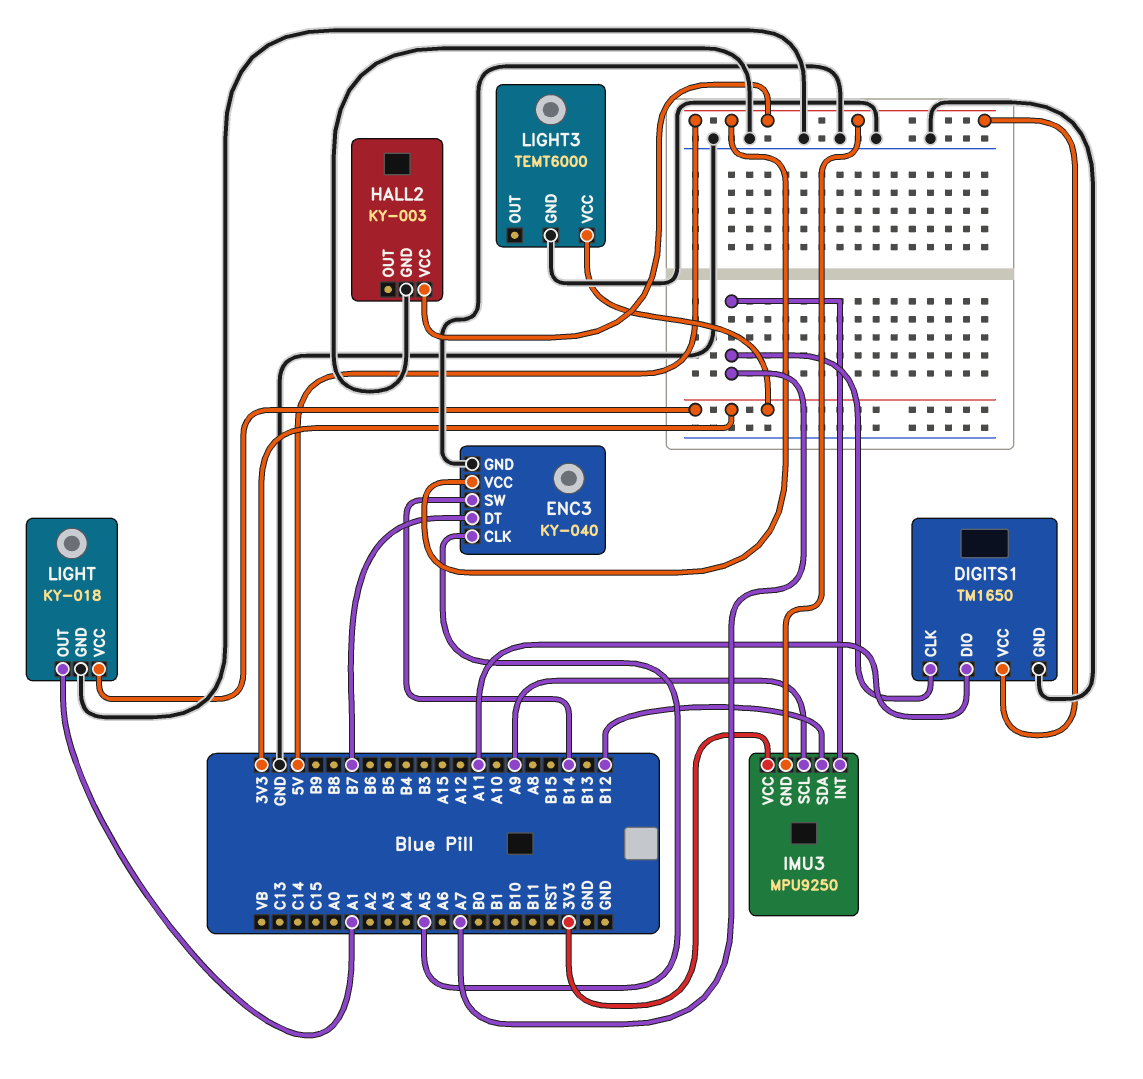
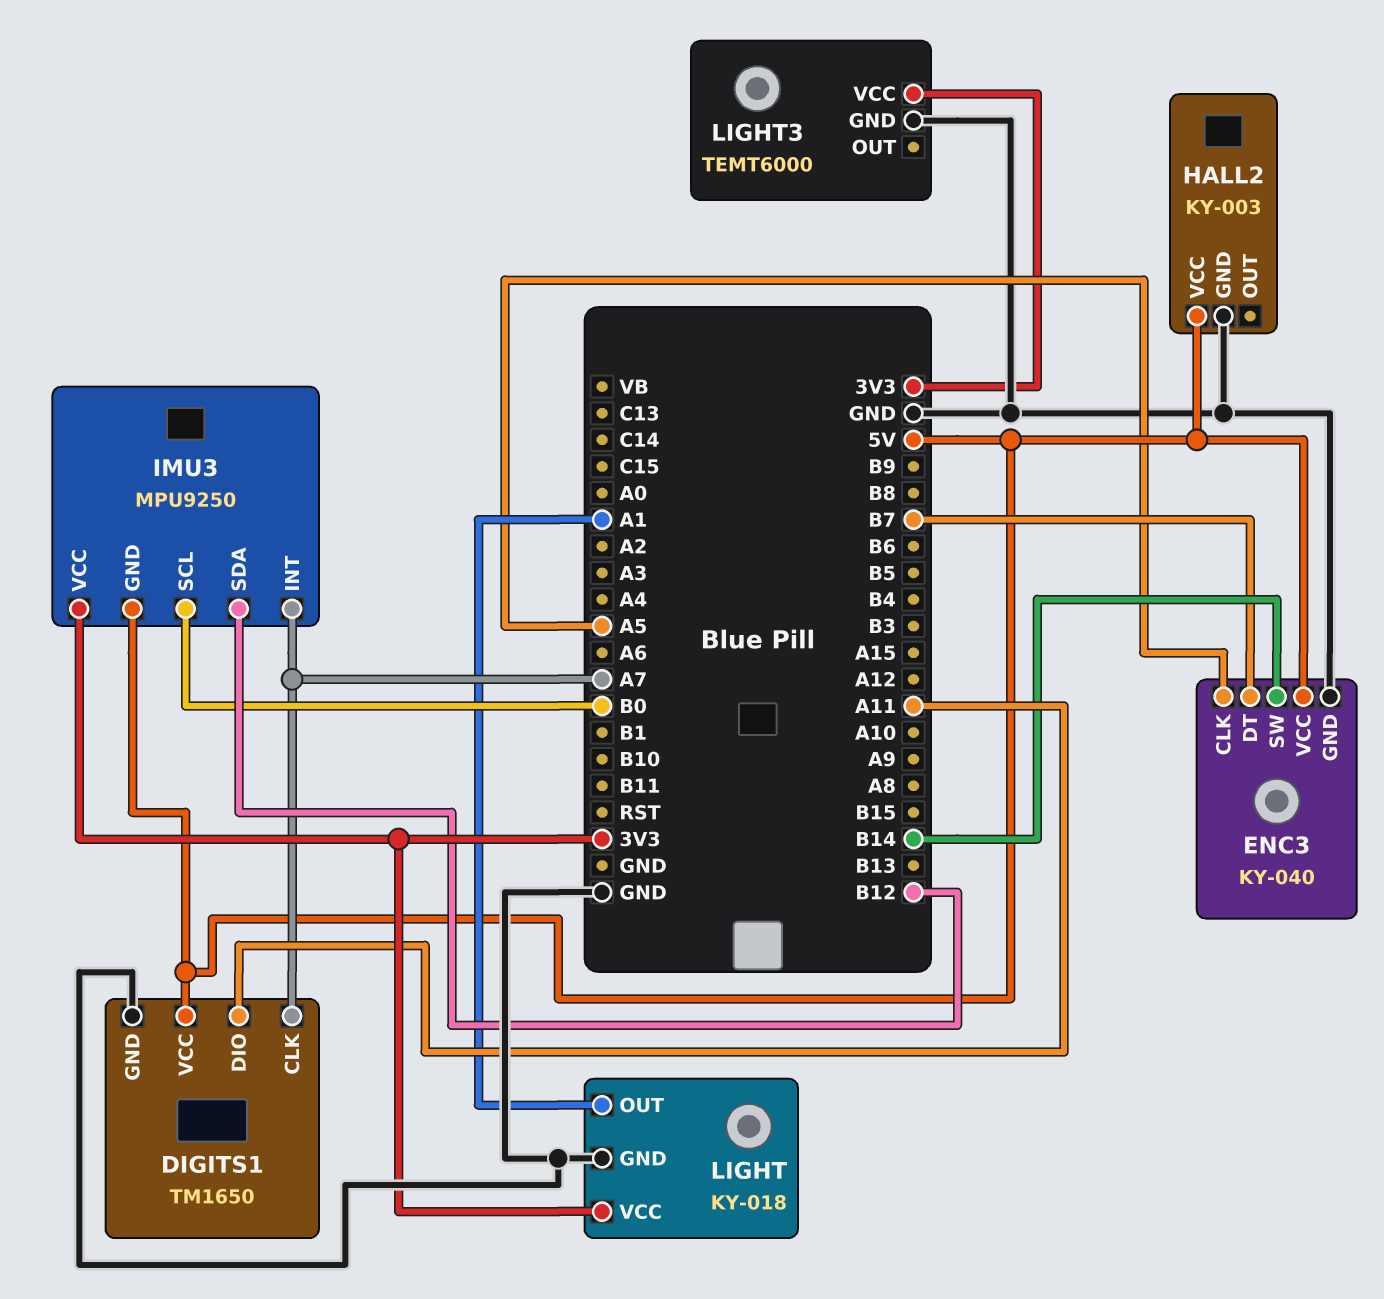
IMU3 pin SCL: A9 -> B0

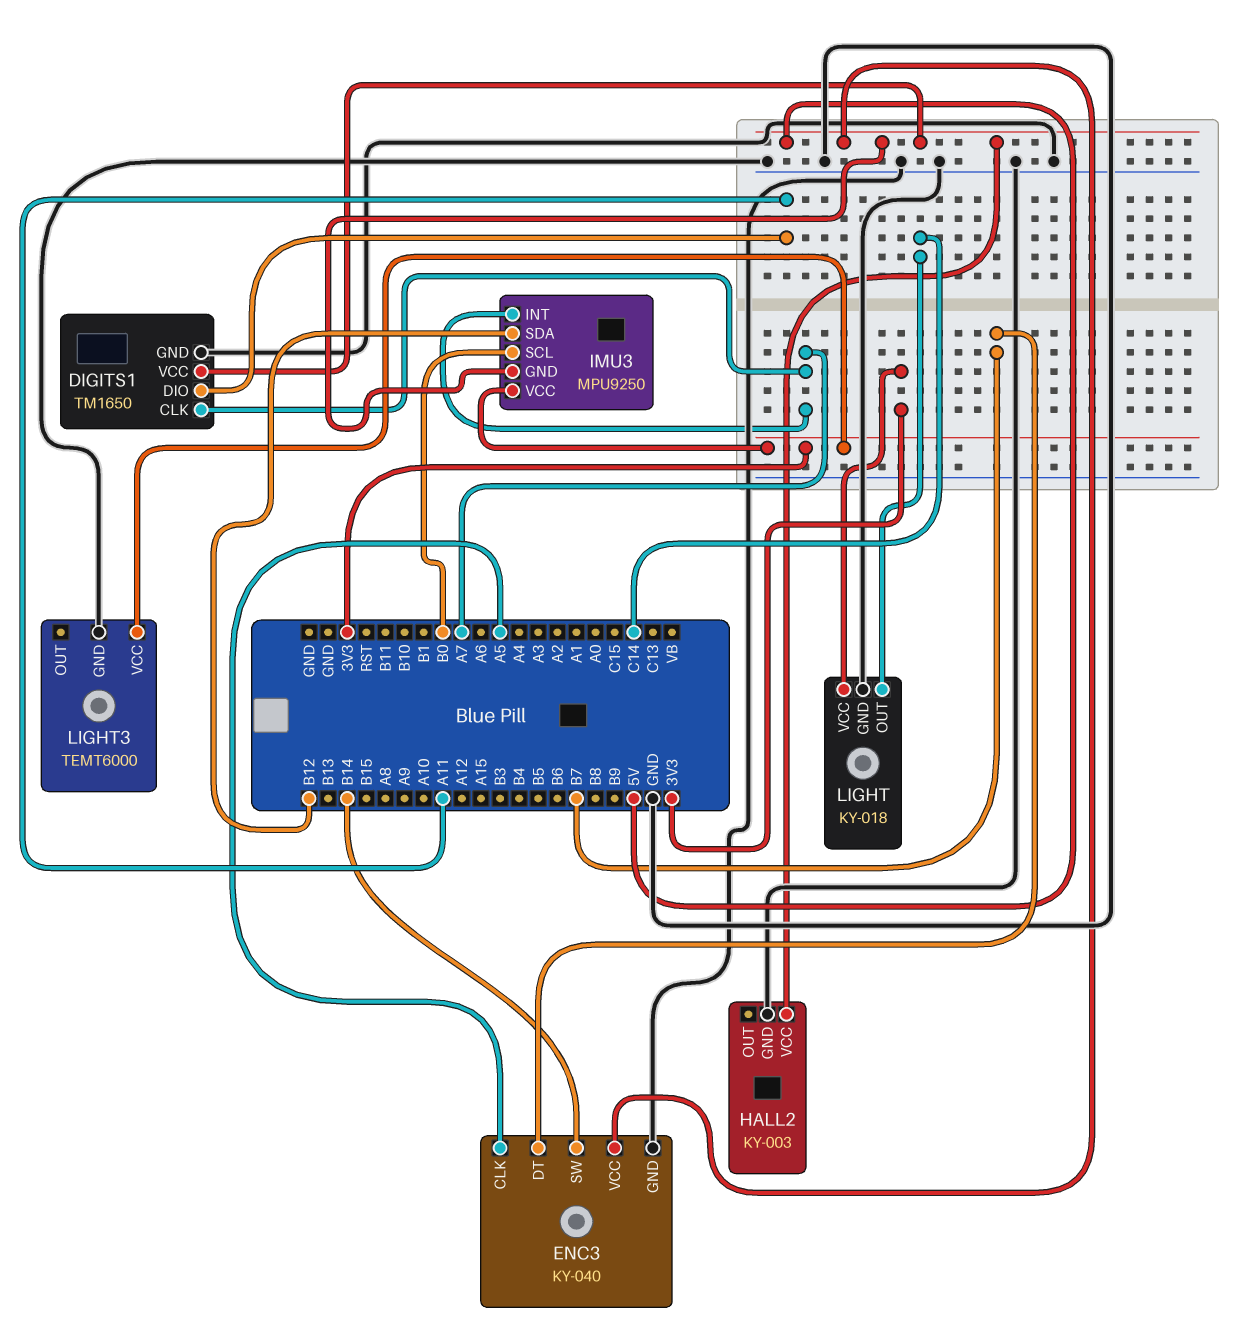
LIGHT pin OUT: A1 -> C14

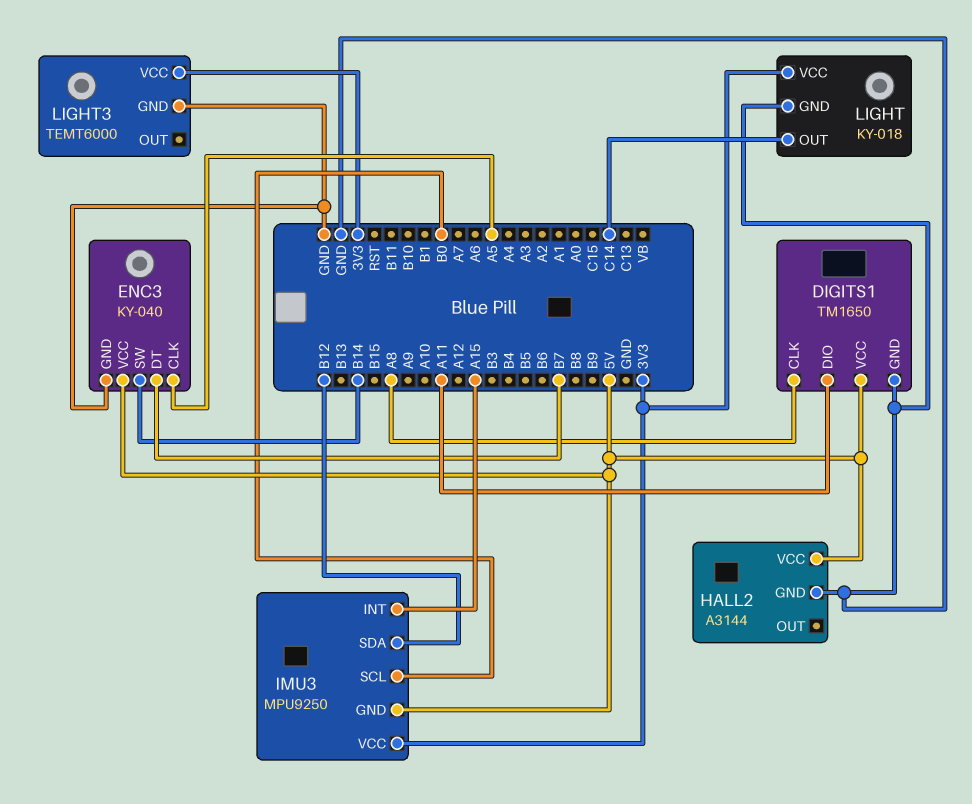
DIGITS1 pin CLK: A7 -> A8
HALL2: KY-003 -> A3144
IMU3 pin INT: A7 -> A15

